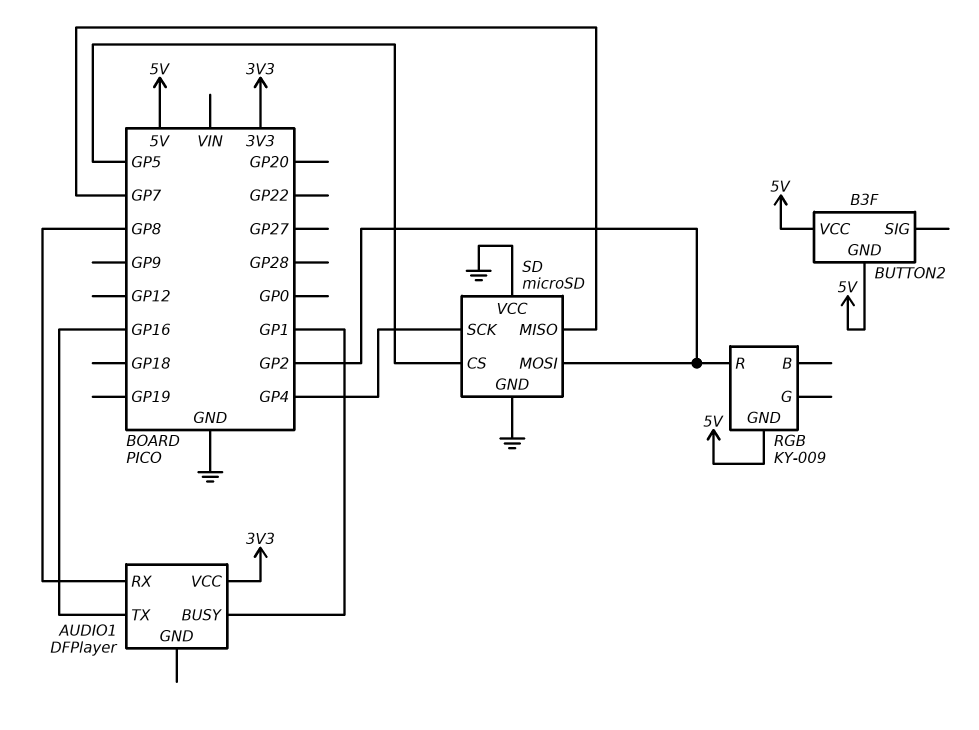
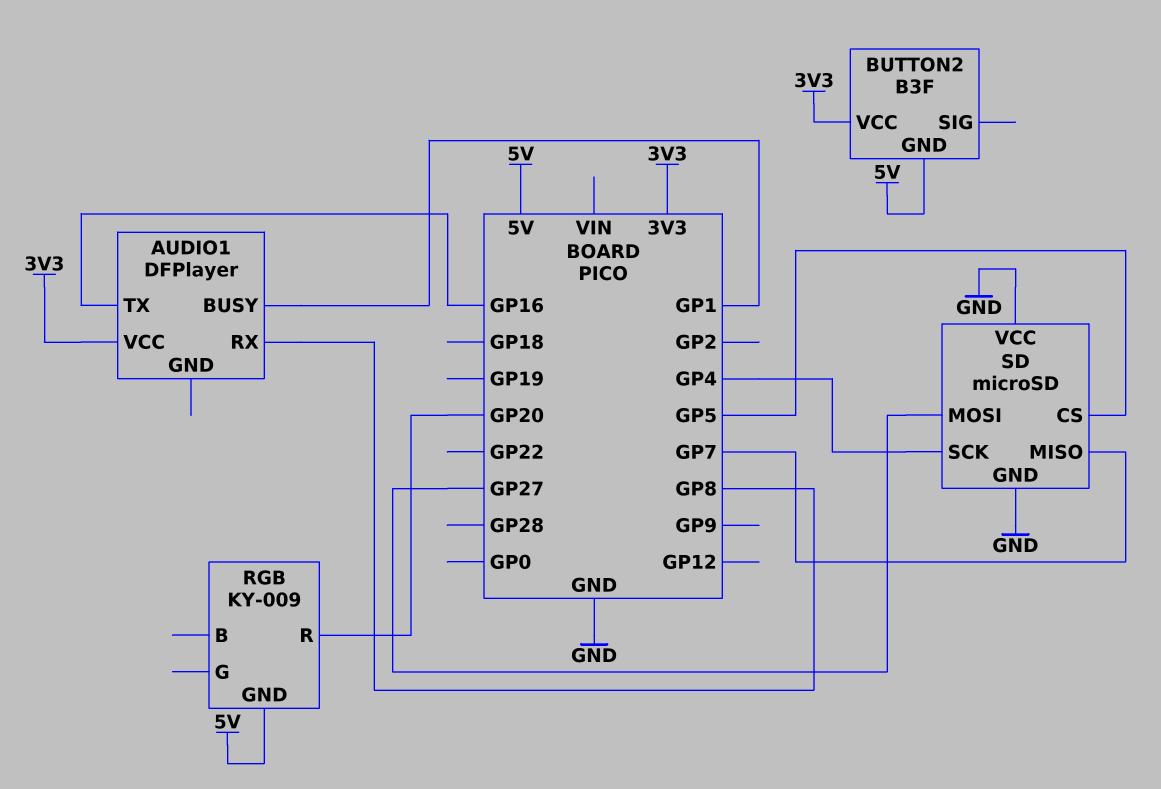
BUTTON2 pin VCC: 5V -> 3V3
RGB pin R: GP2 -> GP20
SD pin MOSI: GP2 -> GP27

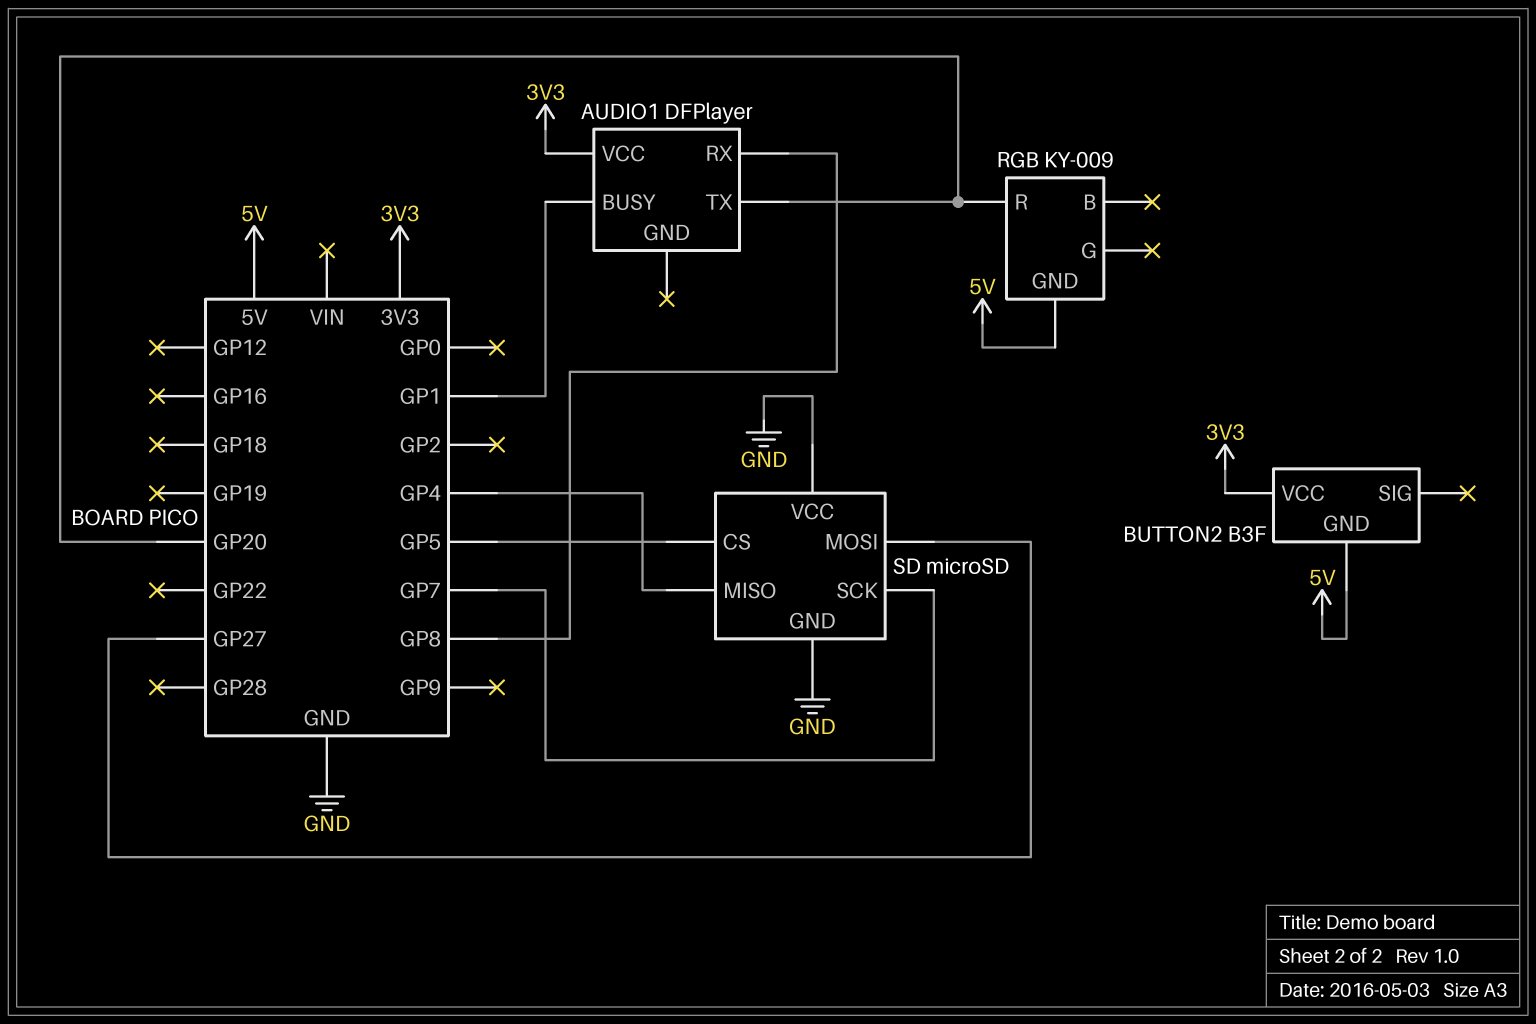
AUDIO1 pin TX: GP16 -> GP20
SD pin MISO: GP7 -> GP4
SD pin SCK: GP4 -> GP7

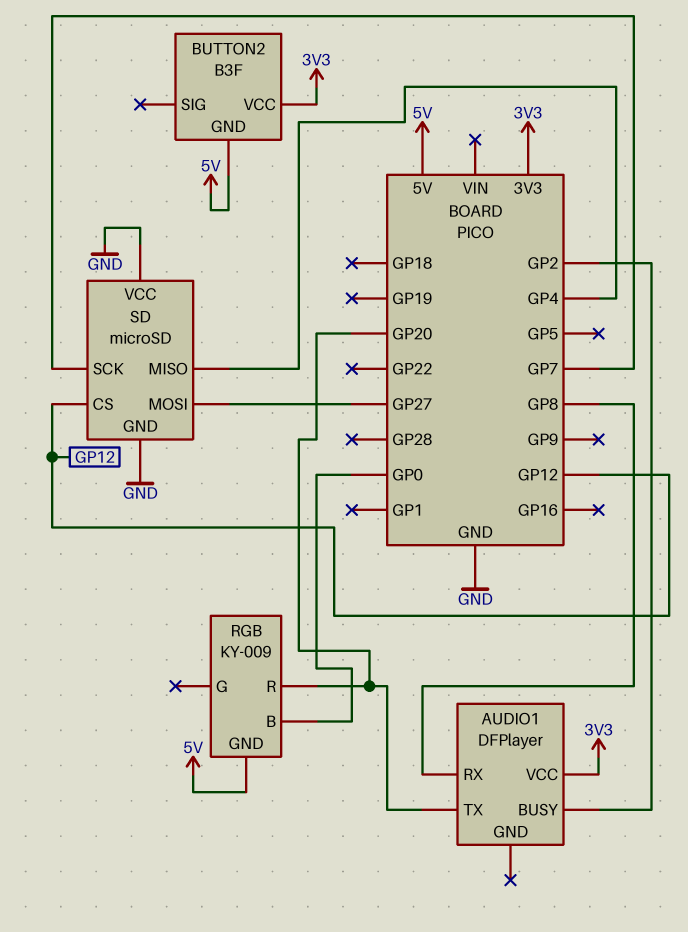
AUDIO1 pin BUSY: GP1 -> GP2
RGB pin B: none -> GP0
SD pin CS: GP5 -> GP12

